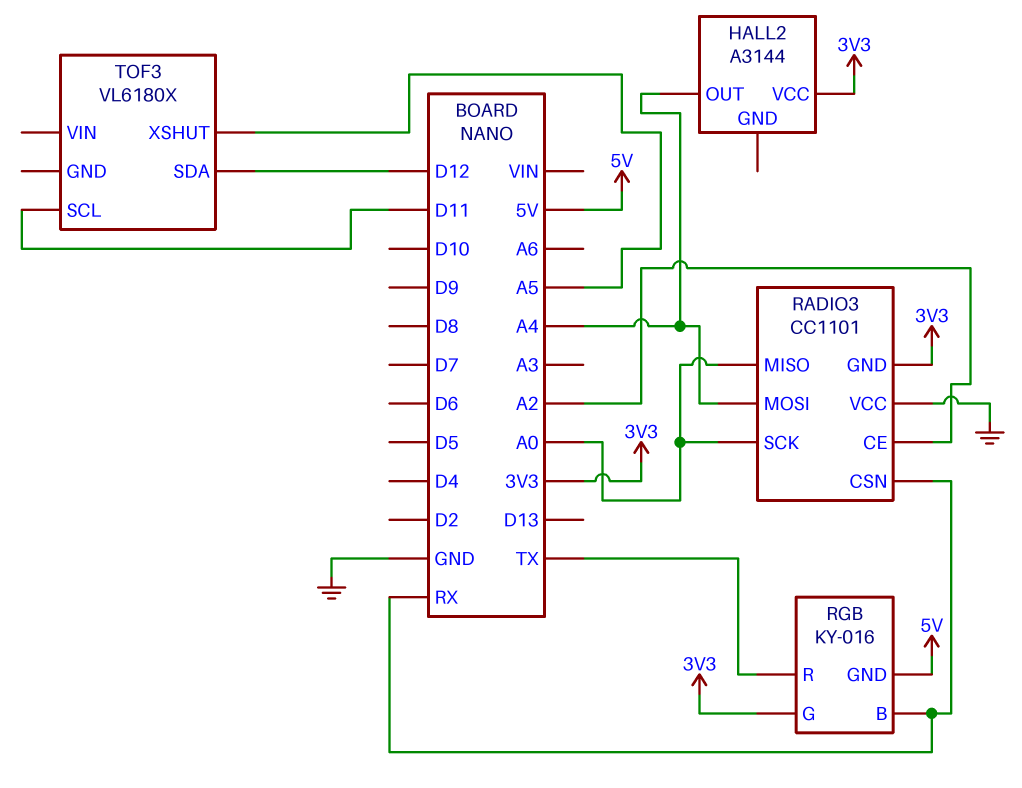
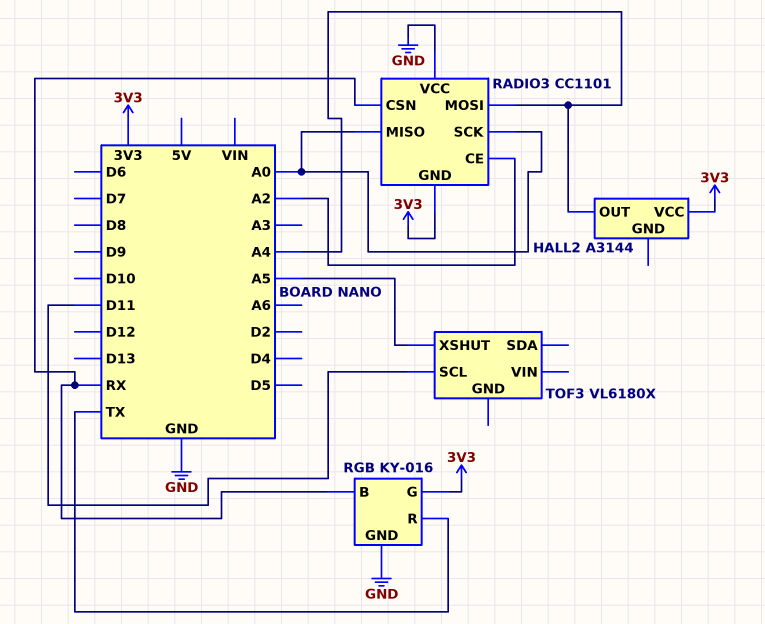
RGB pin GND: 5V -> GND
TOF3 pin SDA: D12 -> none

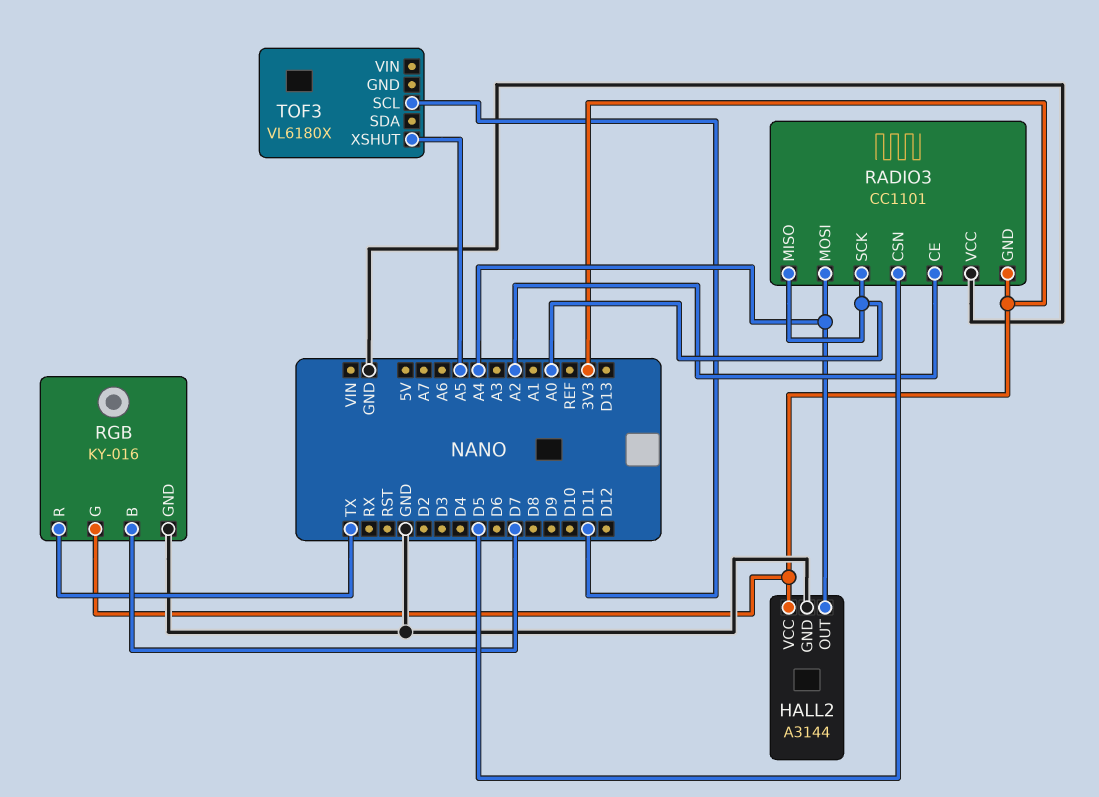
HALL2 pin GND: none -> GND
RADIO3 pin CSN: RX -> D5
RGB pin B: RX -> D7

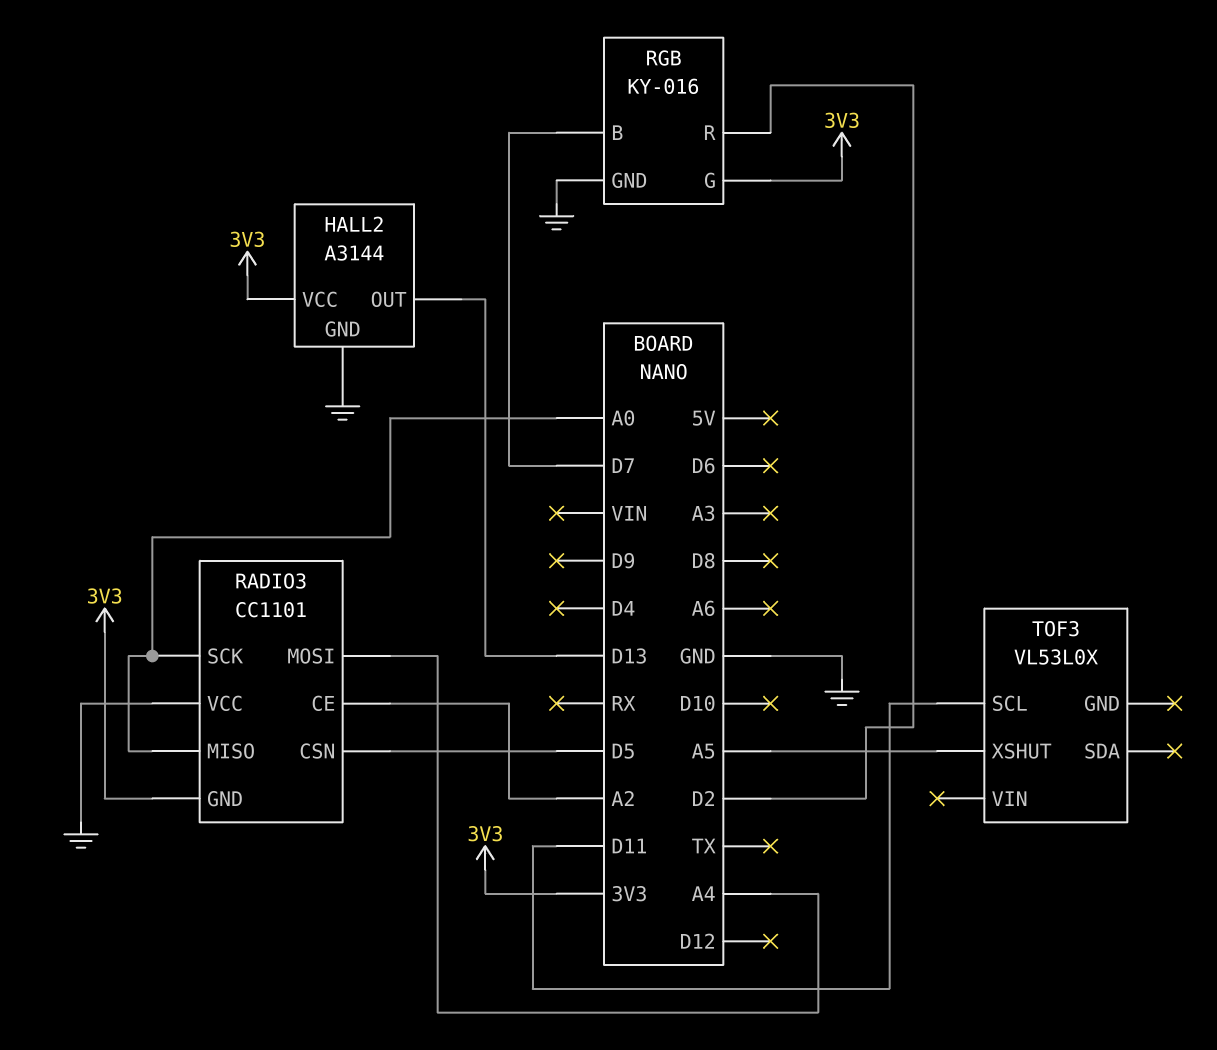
HALL2 pin OUT: A4 -> D13
RGB pin R: TX -> D2
TOF3: VL6180X -> VL53L0X

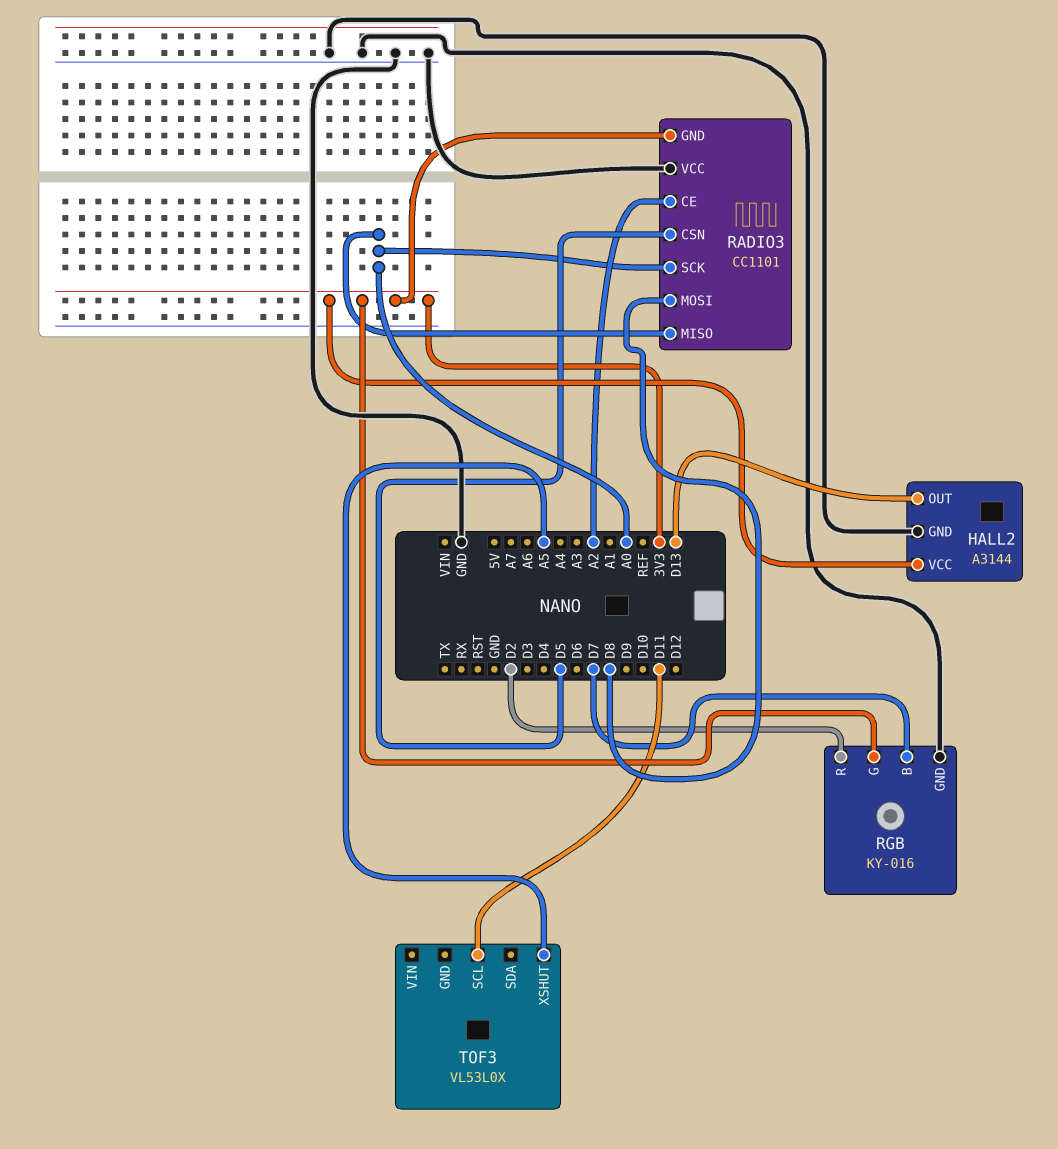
RADIO3 pin MOSI: A4 -> D8

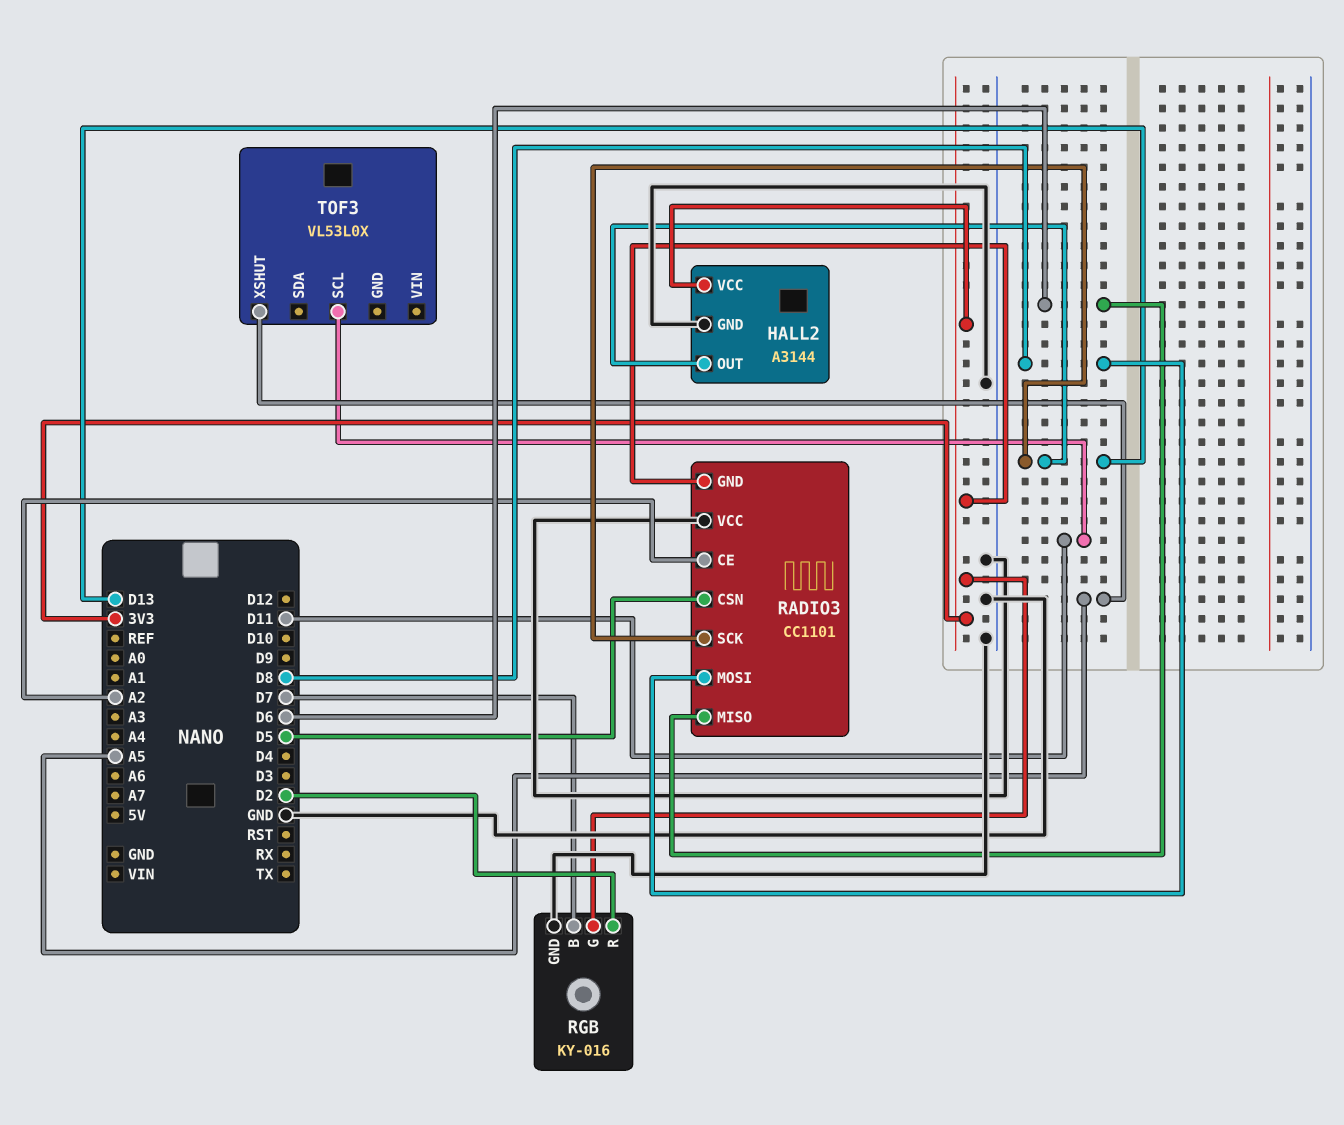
RADIO3 pin MISO: A0 -> D6
RADIO3 pin SCK: A0 -> D13

